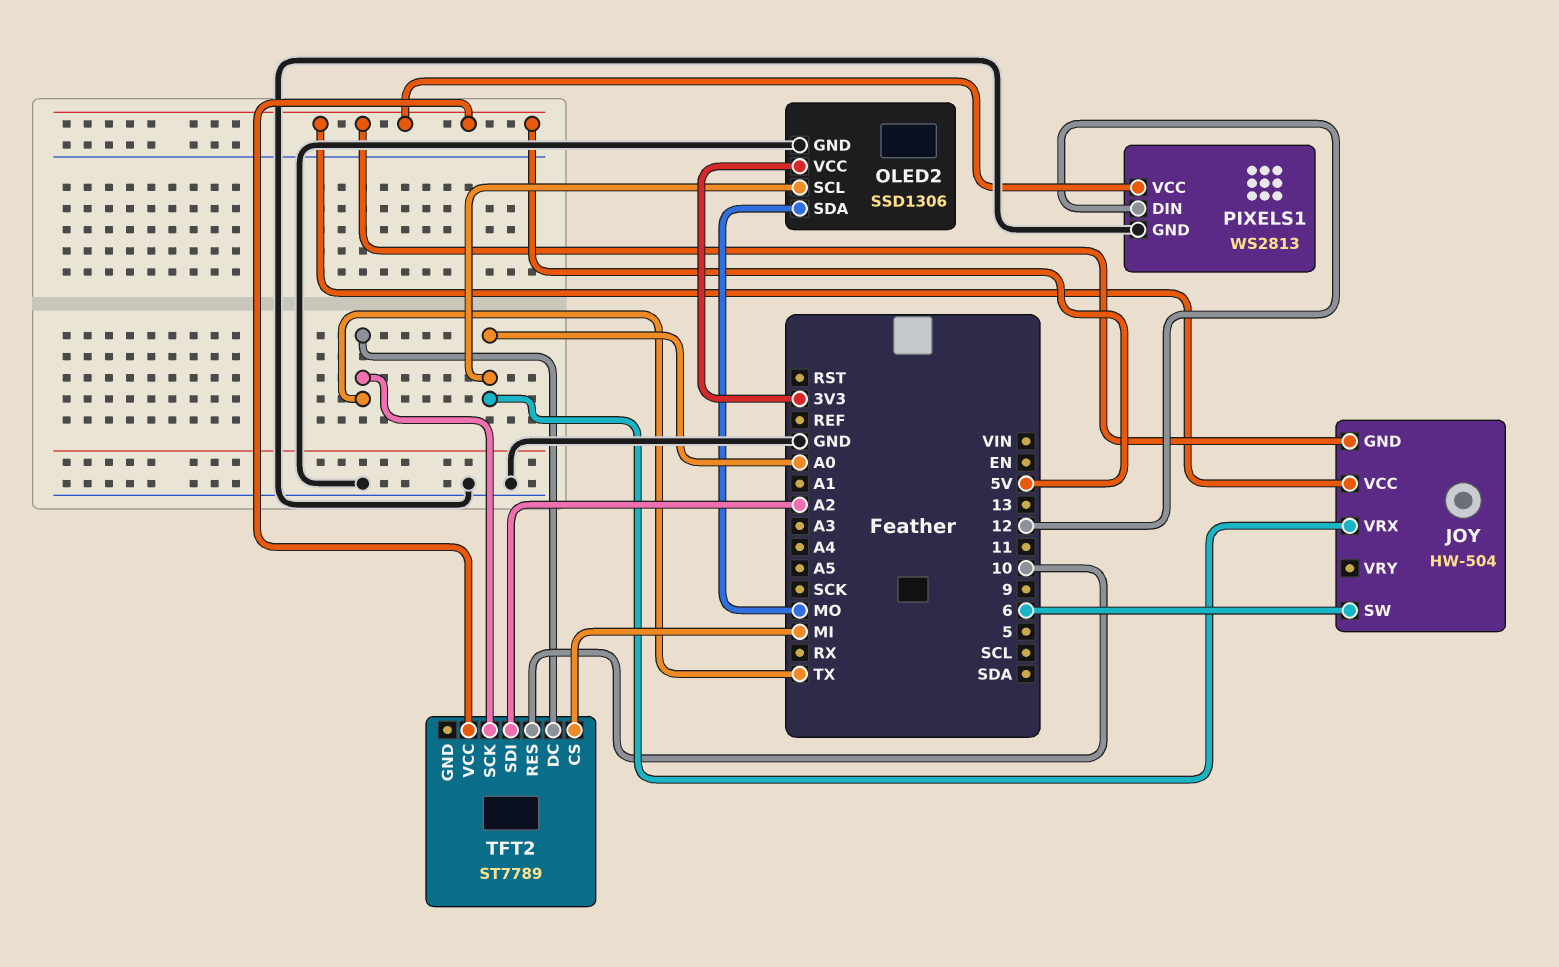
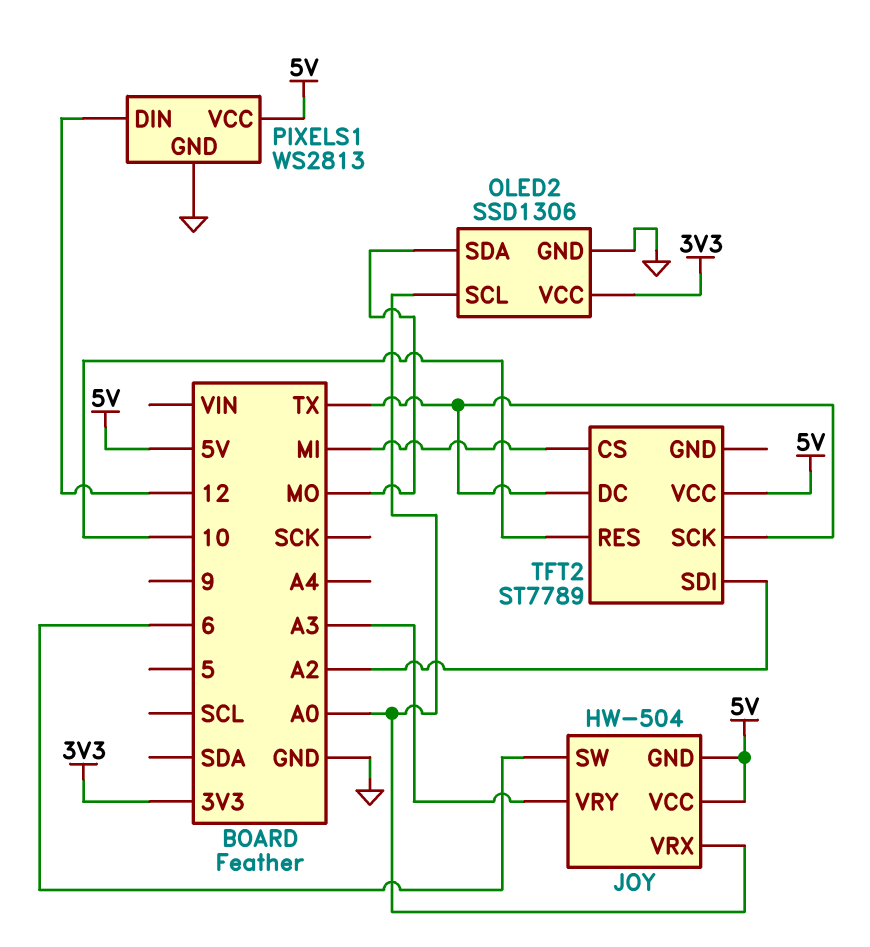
JOY pin VRY: none -> A3

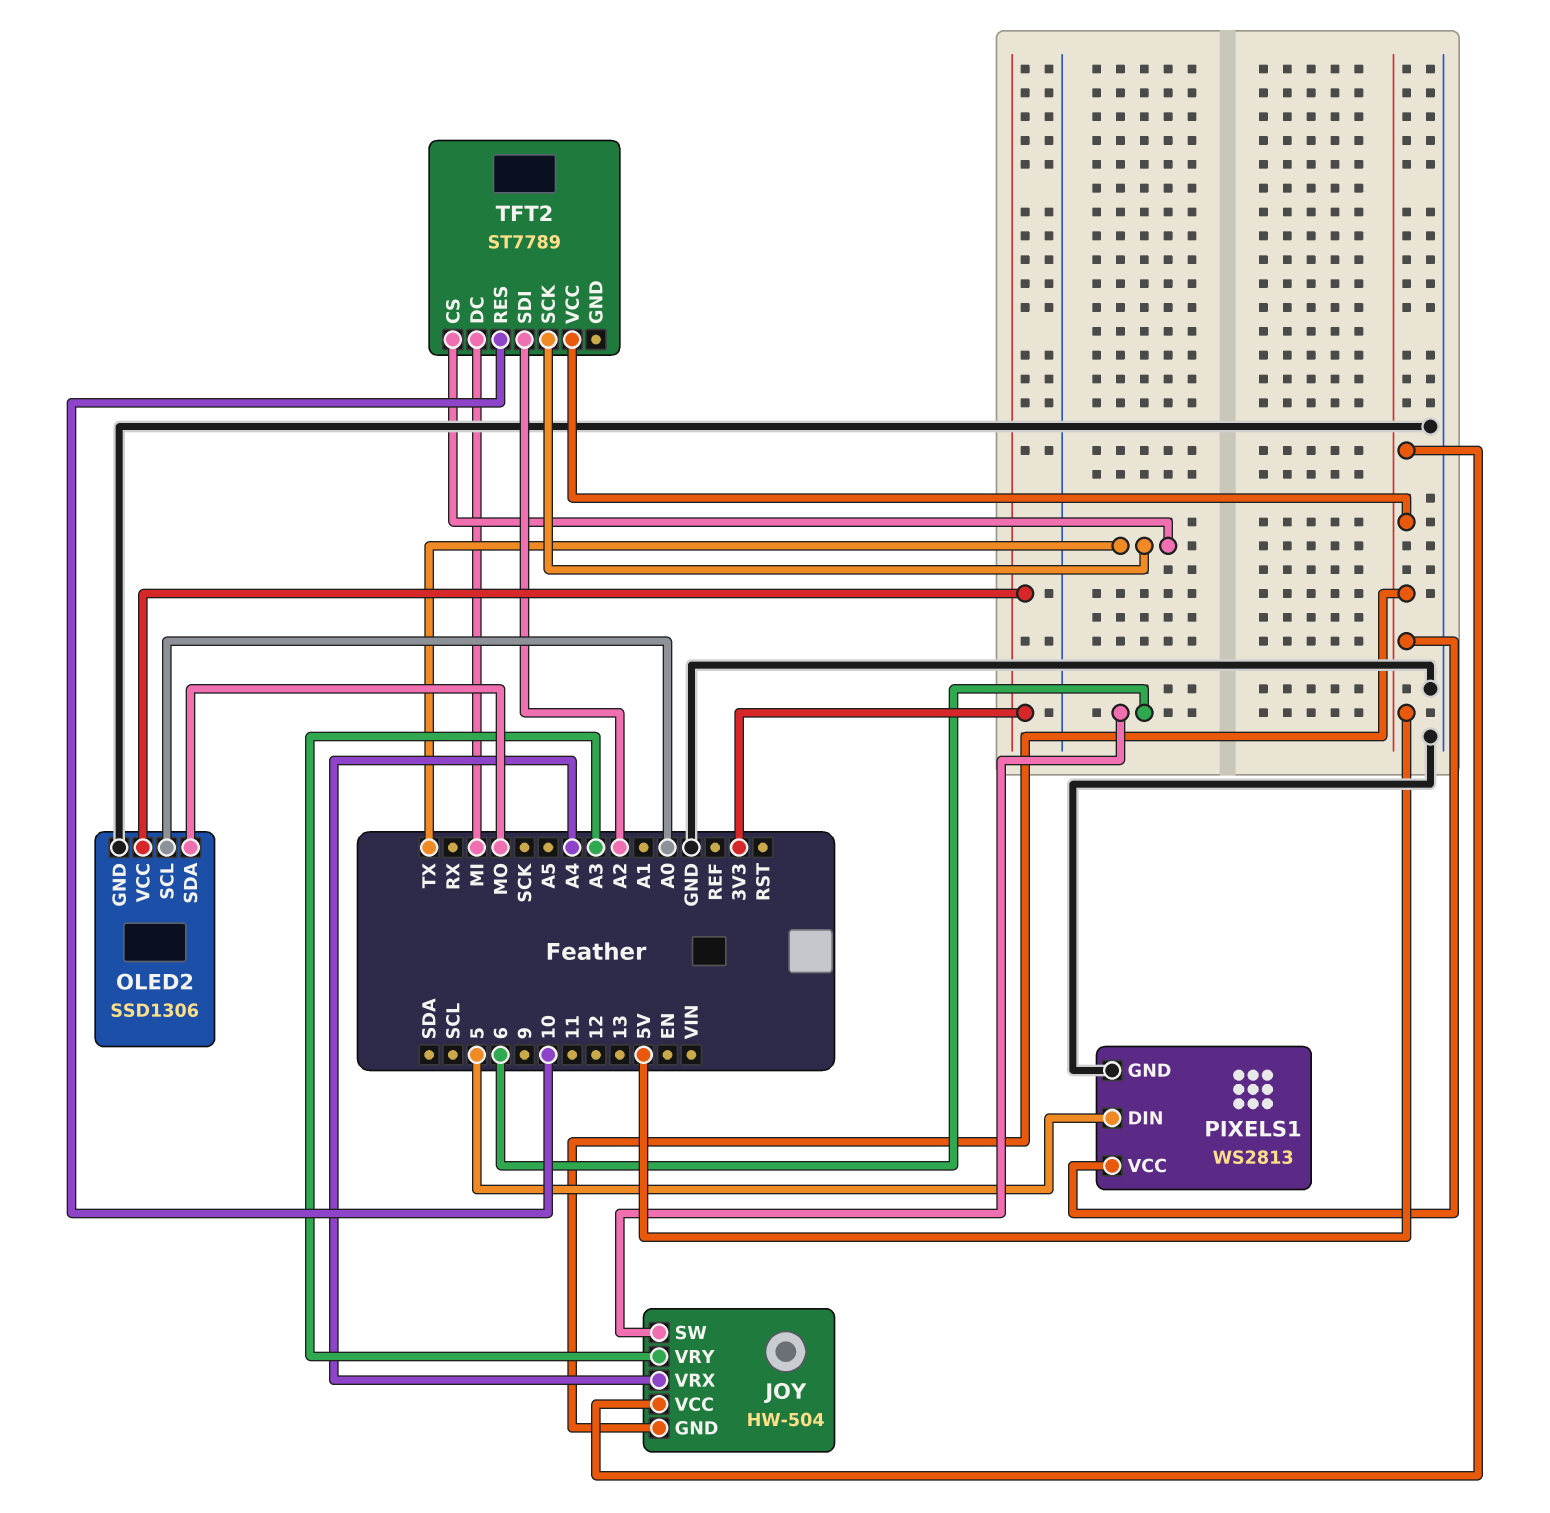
JOY pin VRX: A0 -> A4
PIXELS1 pin DIN: 12 -> 5
TFT2 pin CS: MI -> TX
TFT2 pin DC: TX -> MI

